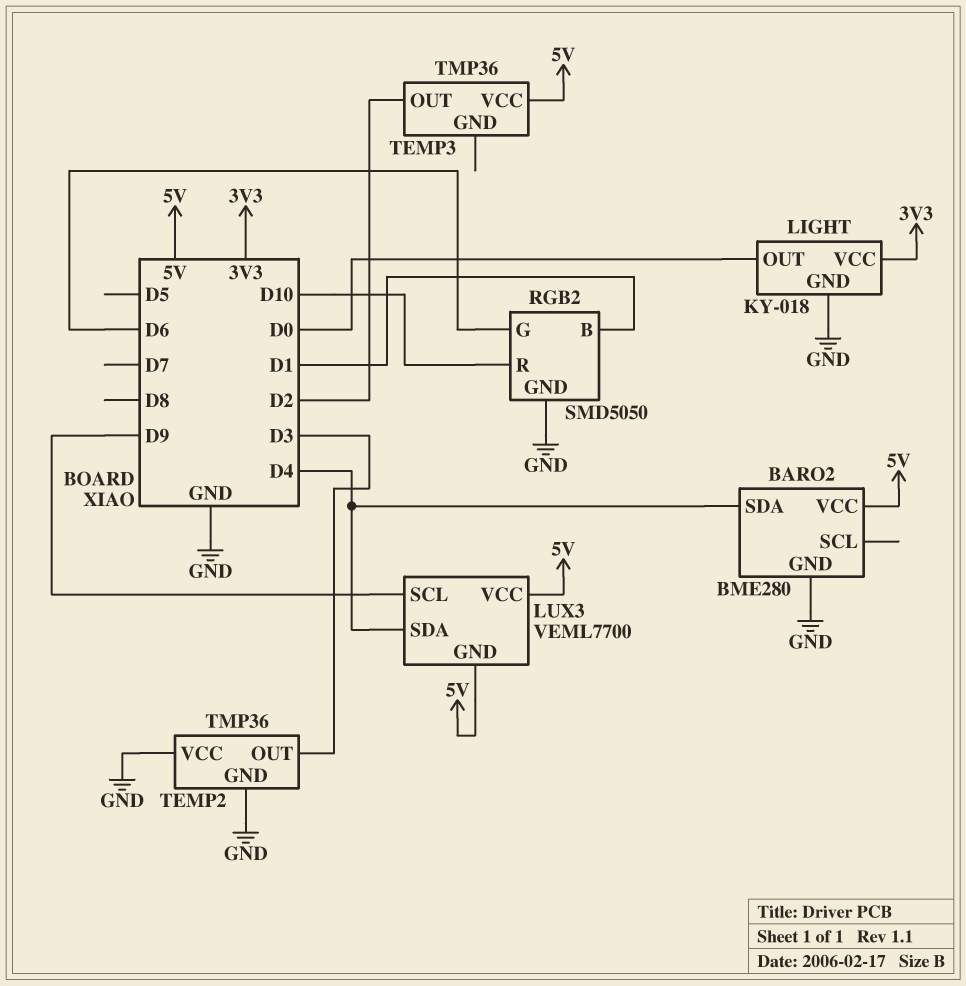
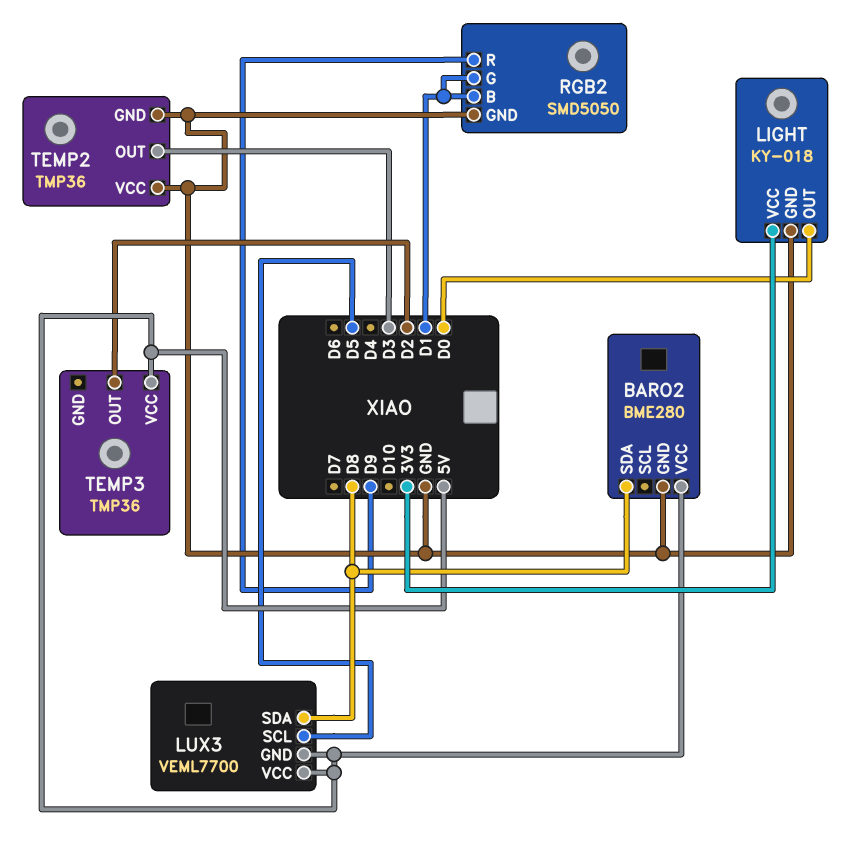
BARO2 pin SDA: D4 -> D8
LUX3 pin SCL: D9 -> D5
LUX3 pin SDA: D4 -> D8
RGB2 pin G: D6 -> D1
RGB2 pin R: D10 -> D9

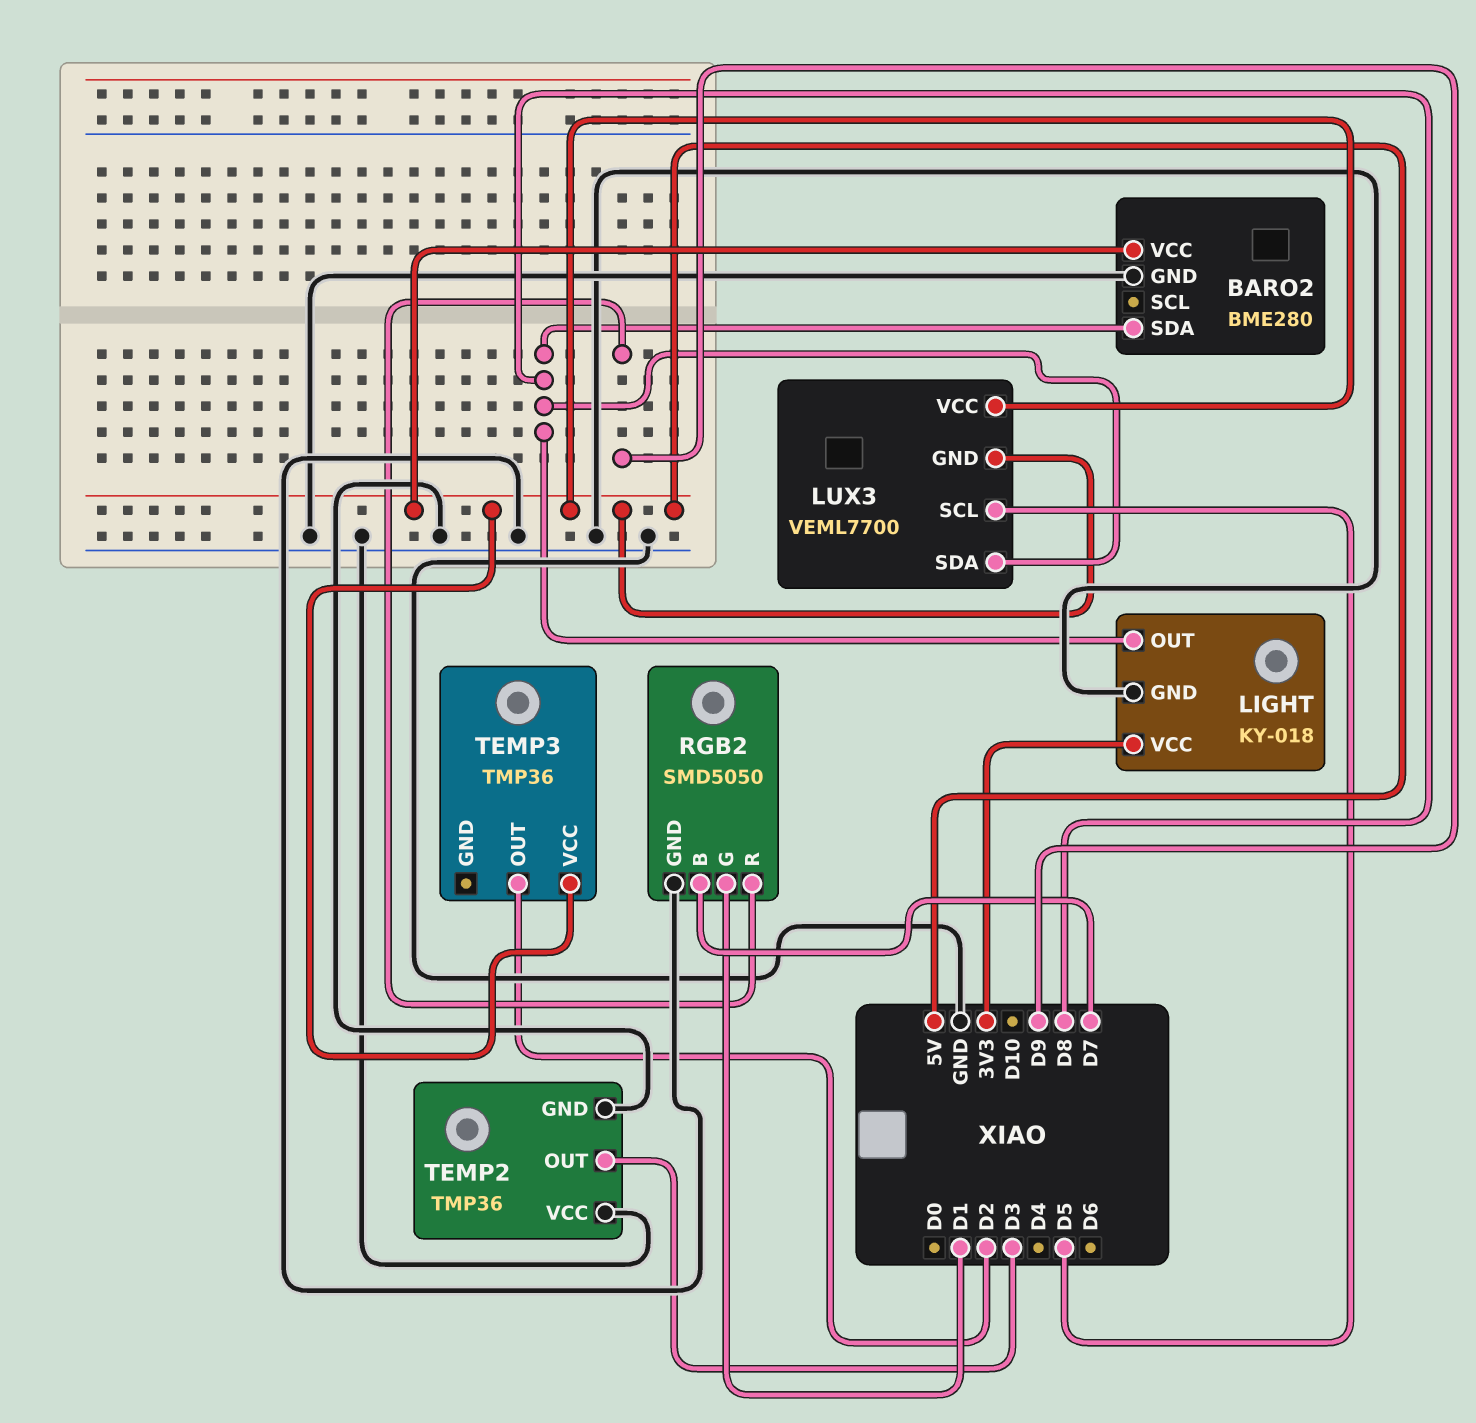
LIGHT pin OUT: D0 -> D8
RGB2 pin B: D1 -> D7

